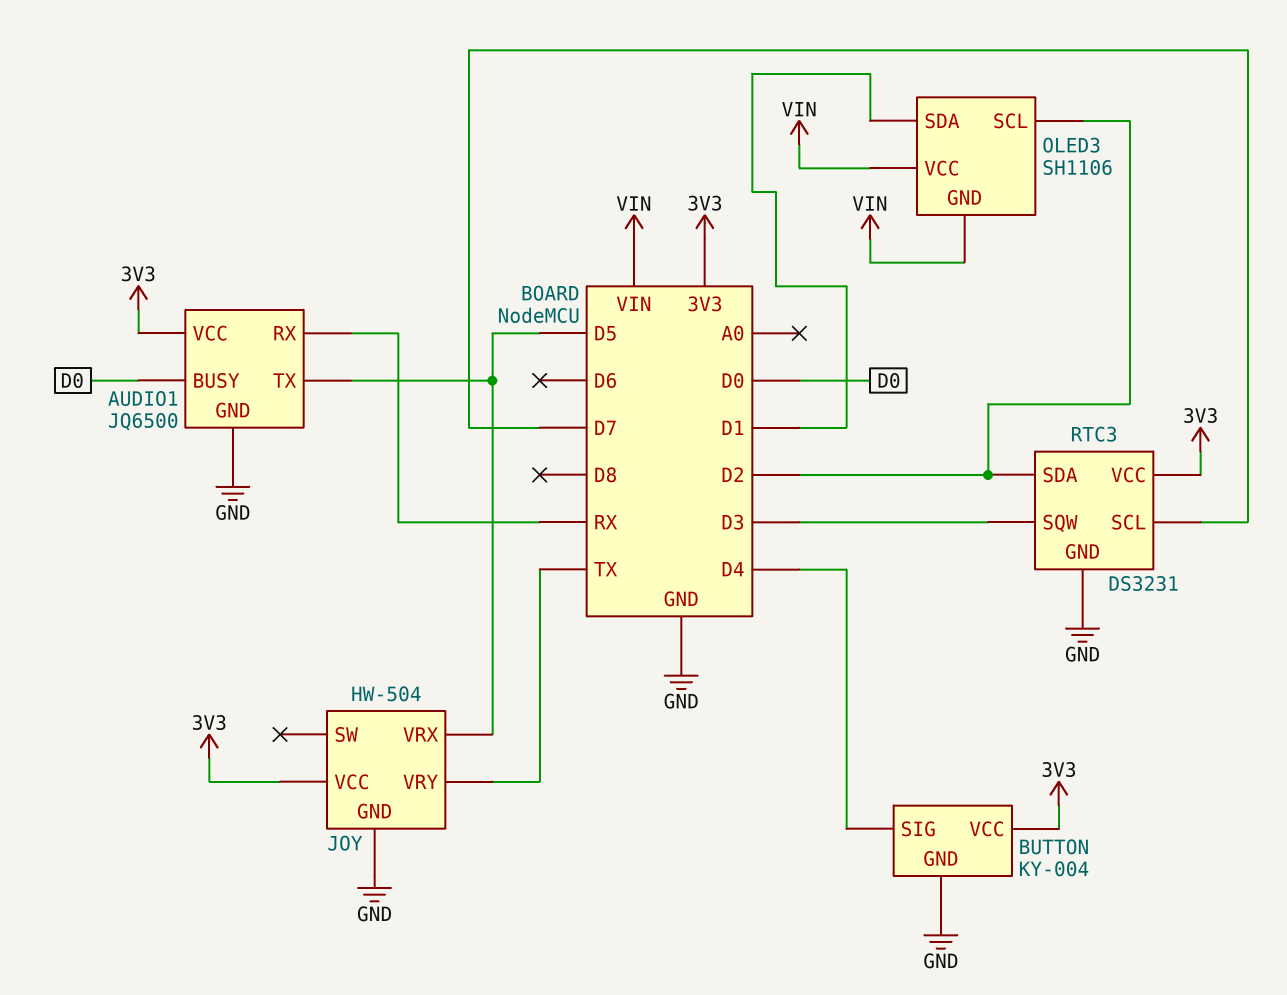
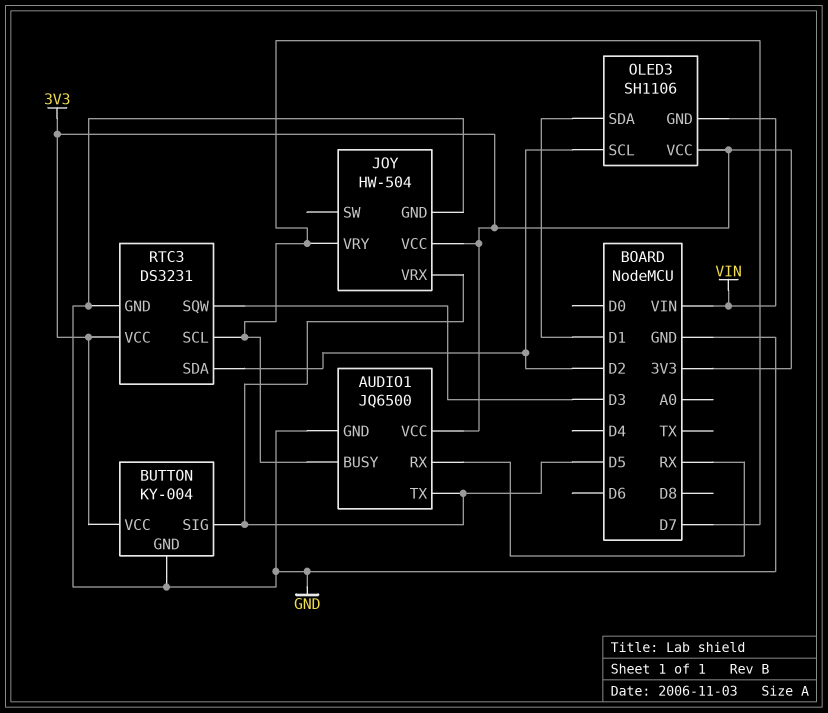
AUDIO1 pin BUSY: D0 -> D7
BUTTON pin SIG: D4 -> D5
JOY pin VRY: TX -> D7
OLED3 pin VCC: VIN -> 3V3

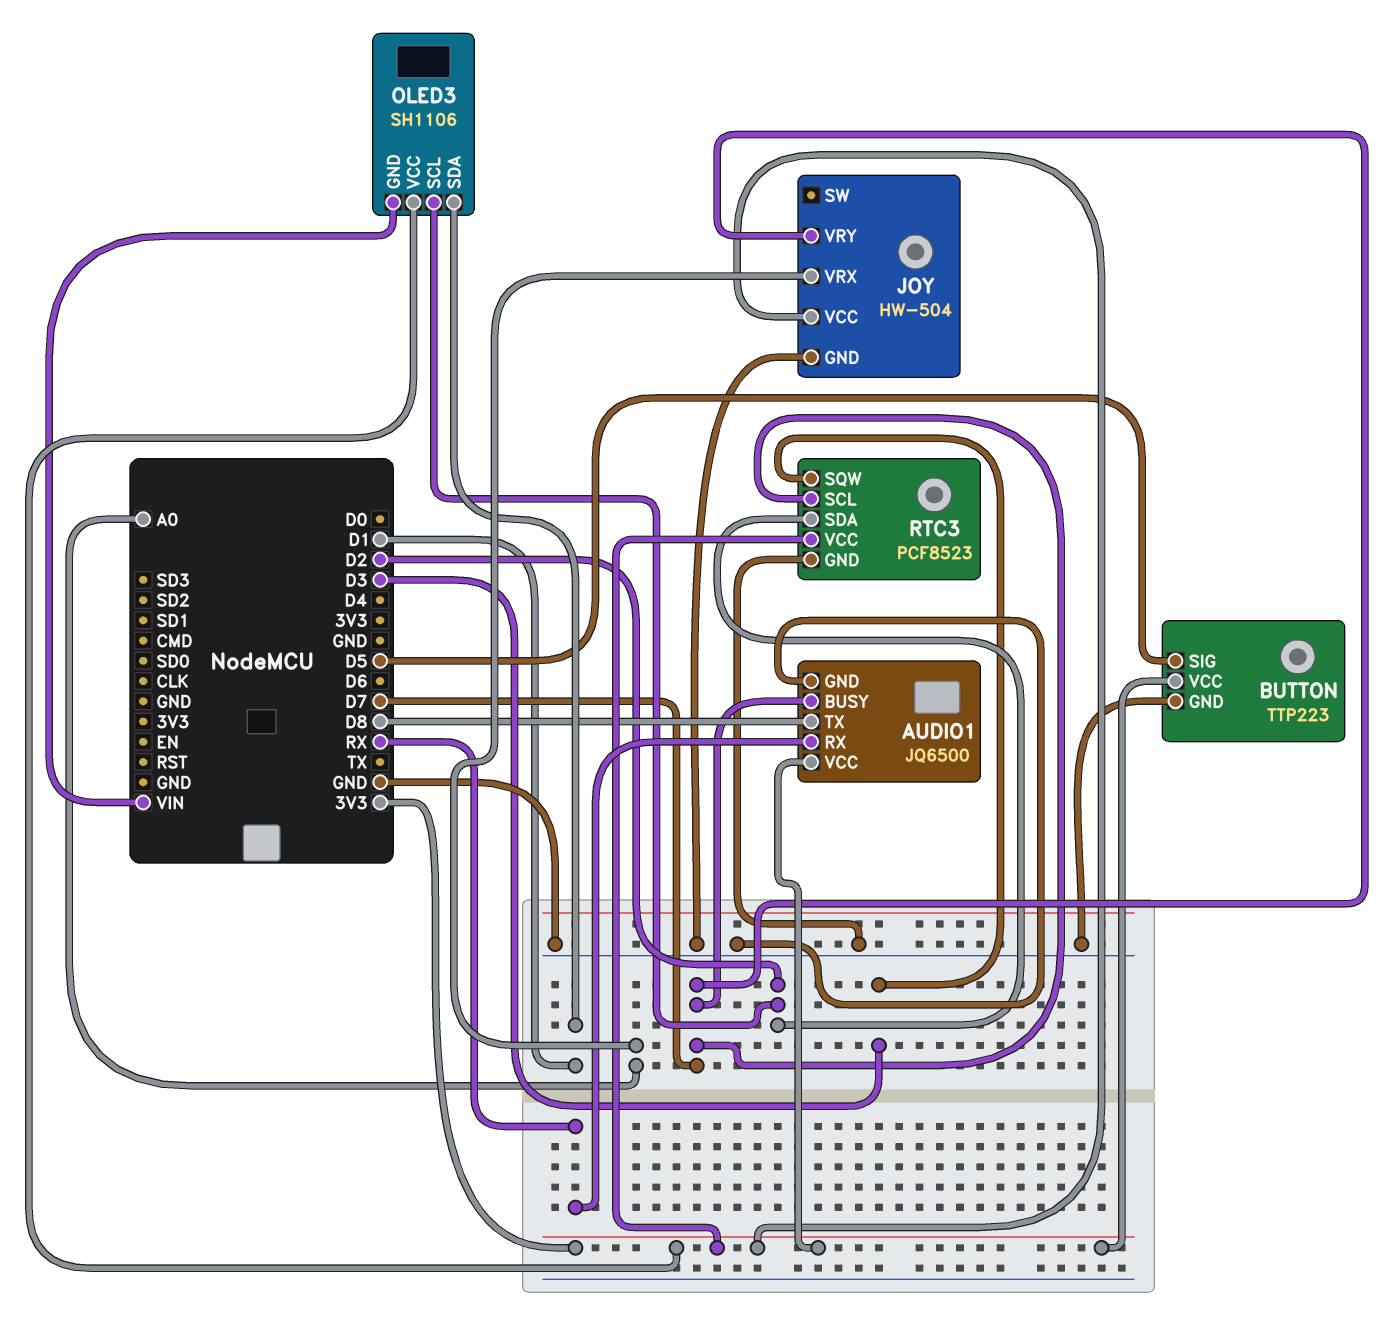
AUDIO1 pin TX: D5 -> D8
BUTTON: KY-004 -> TTP223
JOY pin VRX: D5 -> A0
RTC3: DS3231 -> PCF8523

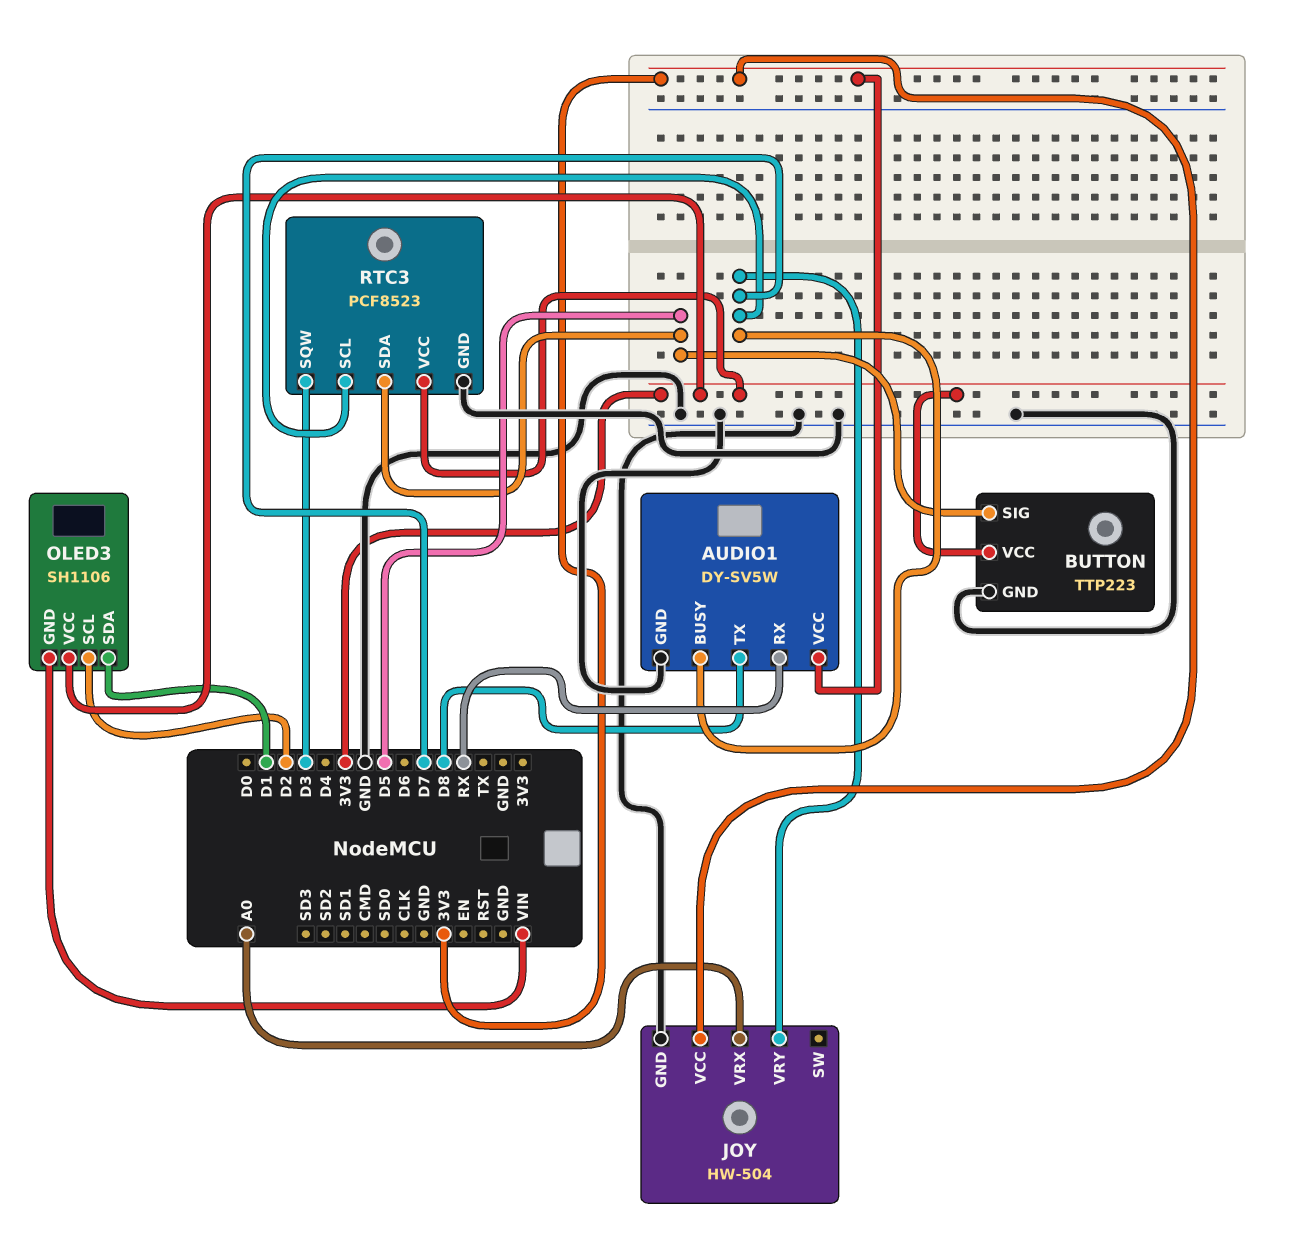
AUDIO1: JQ6500 -> DY-SV5W
RTC3 pin SDA: D2 -> D5

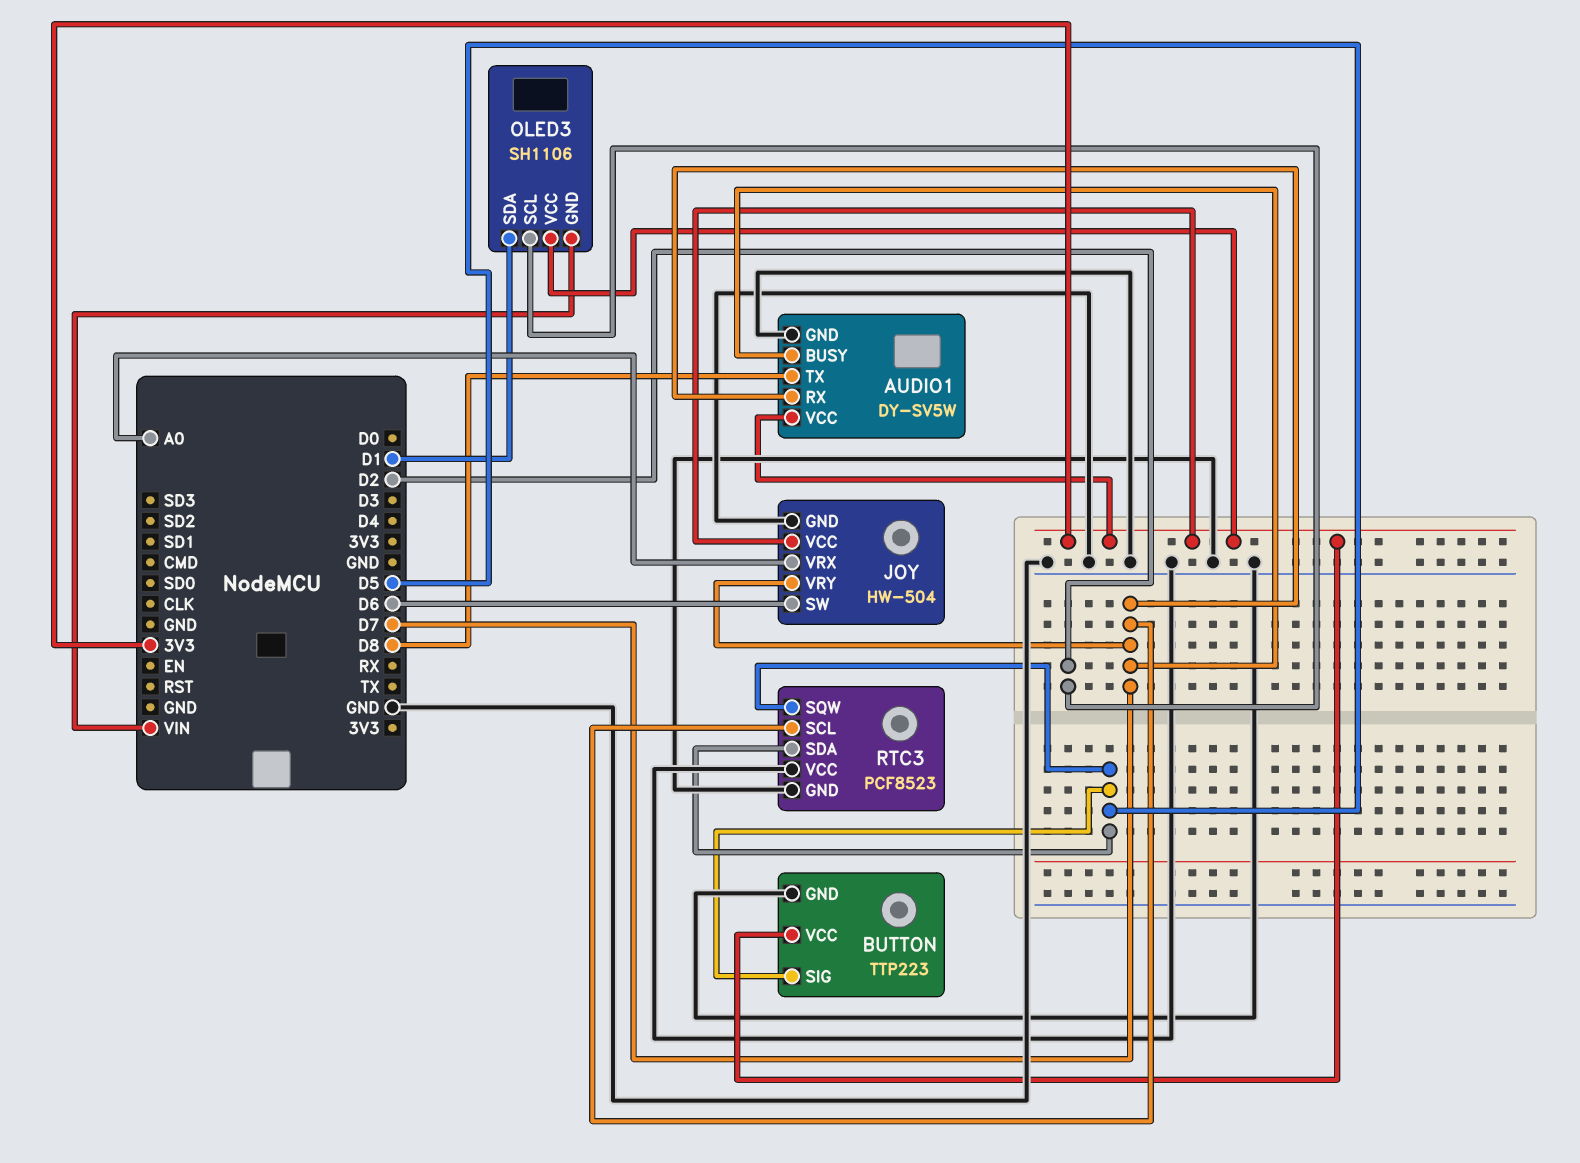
AUDIO1 pin RX: RX -> D7
JOY pin SW: none -> D6
RTC3 pin SQW: D3 -> D5
RTC3 pin VCC: 3V3 -> GND

